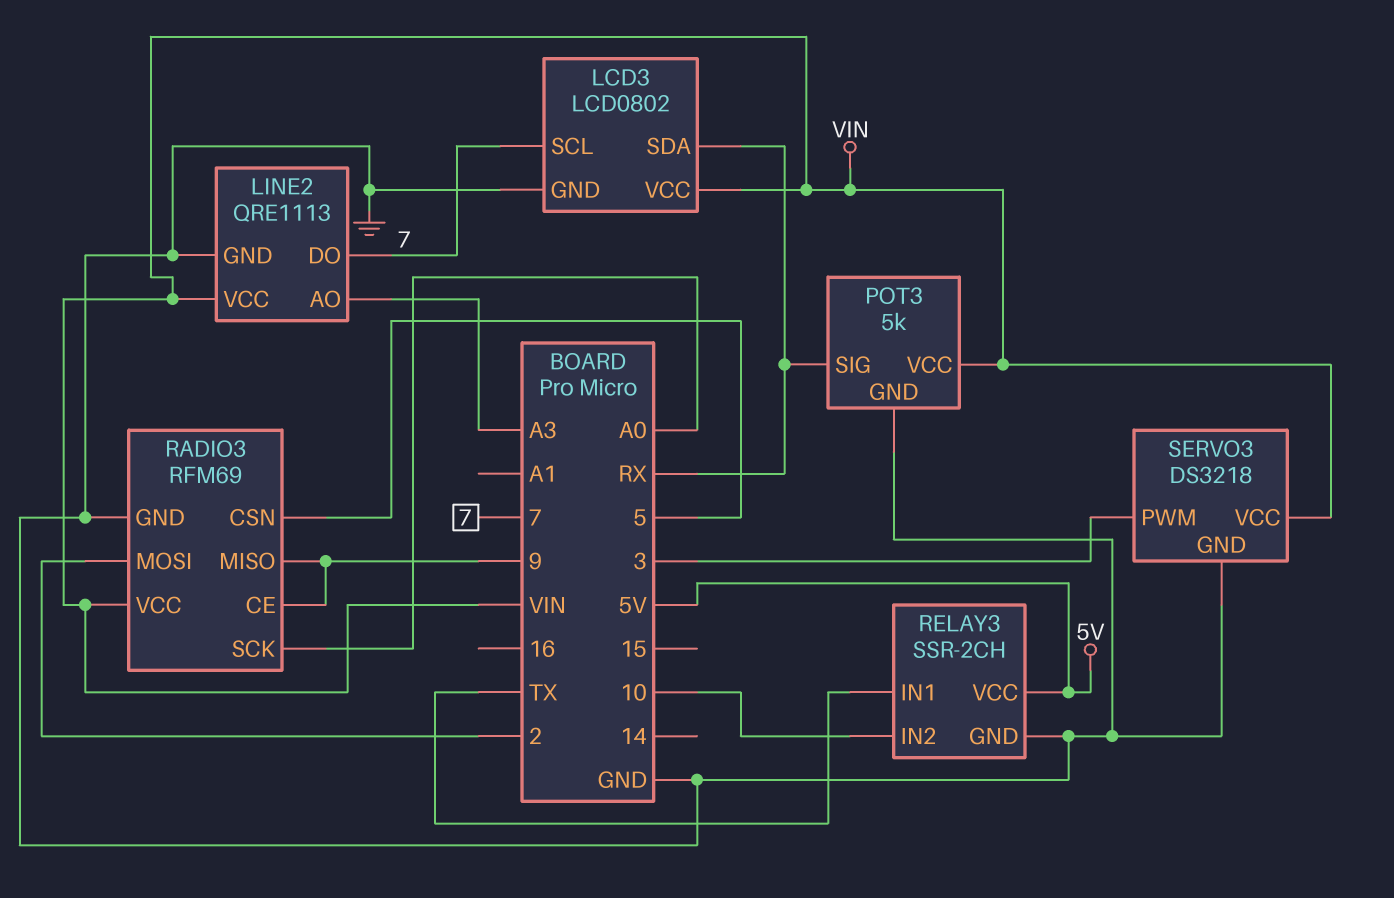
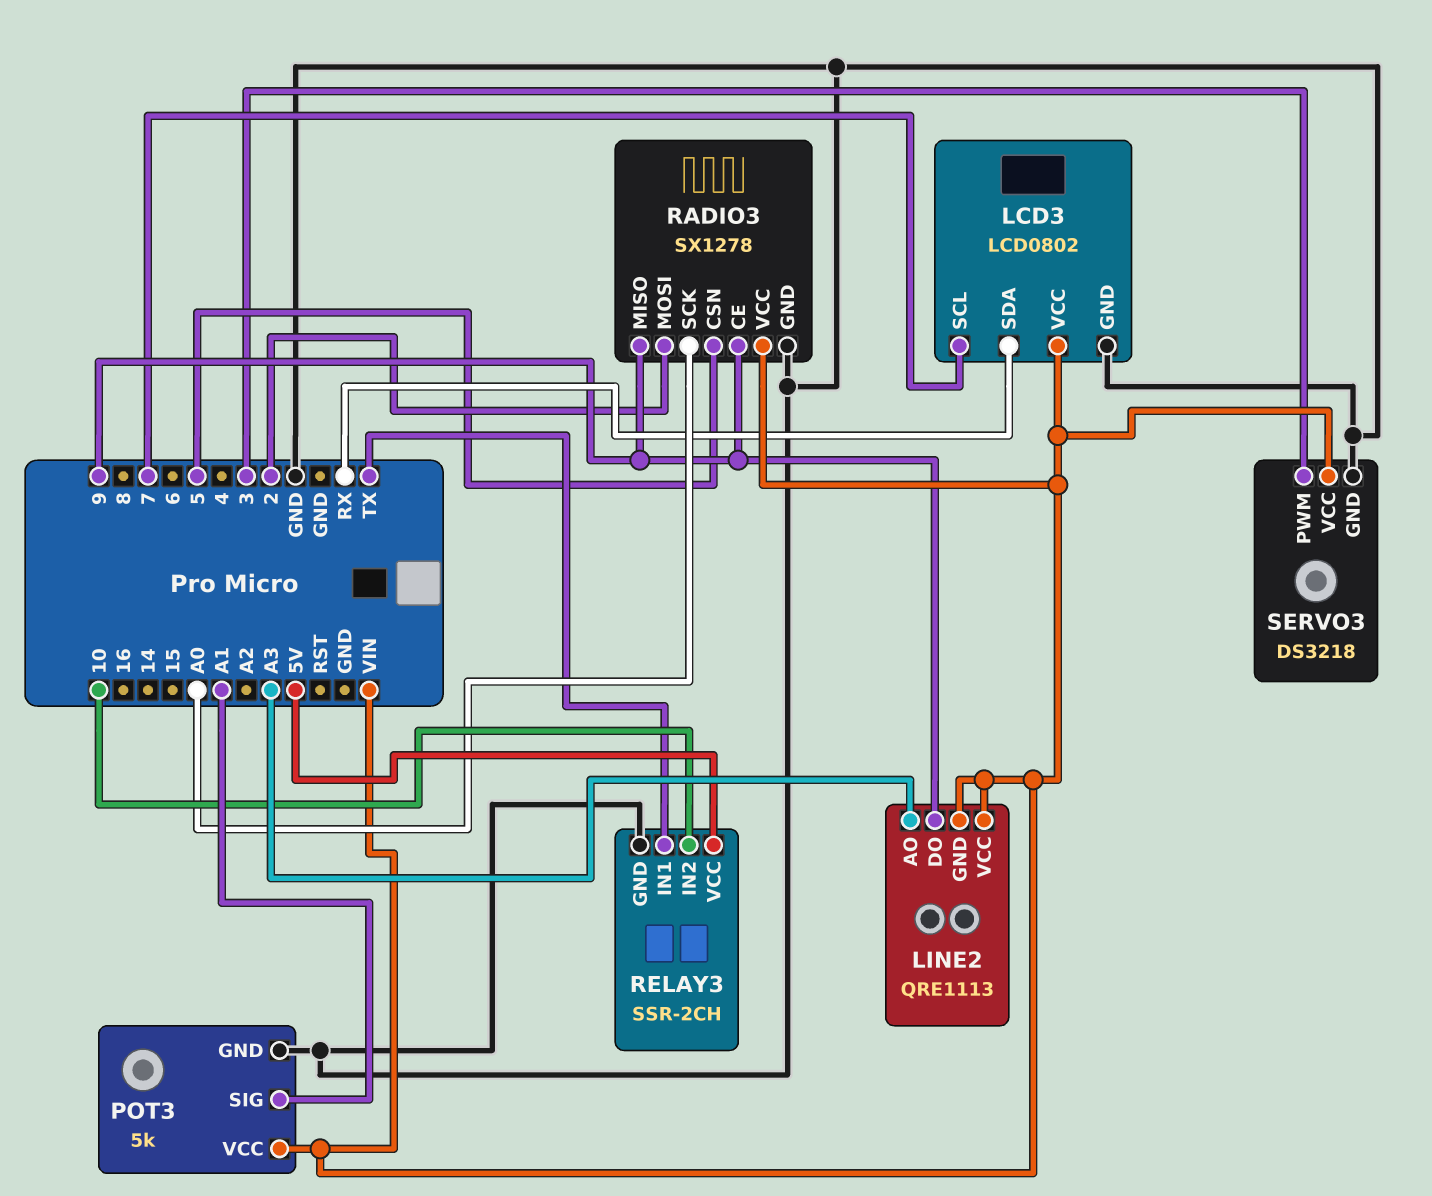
LINE2 pin DO: 7 -> 9
LINE2 pin GND: GND -> VIN
POT3 pin SIG: RX -> A1
RADIO3: RFM69 -> SX1278

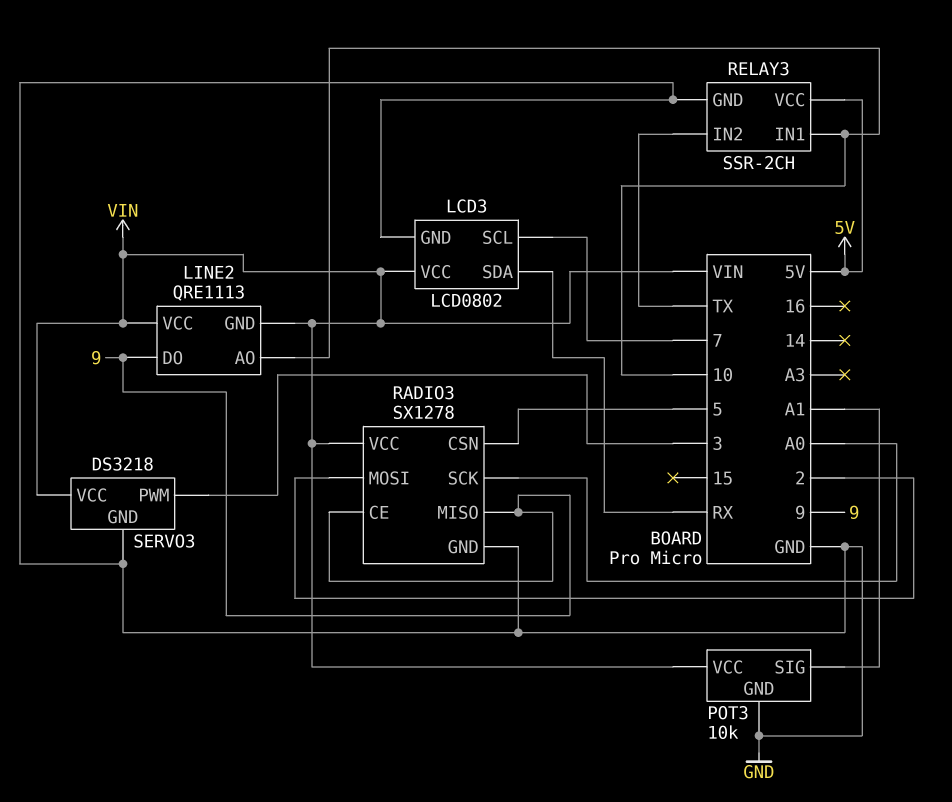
LINE2 pin AO: A3 -> 10
POT3: 5k -> 10k
RELAY3 pin IN1: TX -> 10
RELAY3 pin IN2: 10 -> TX

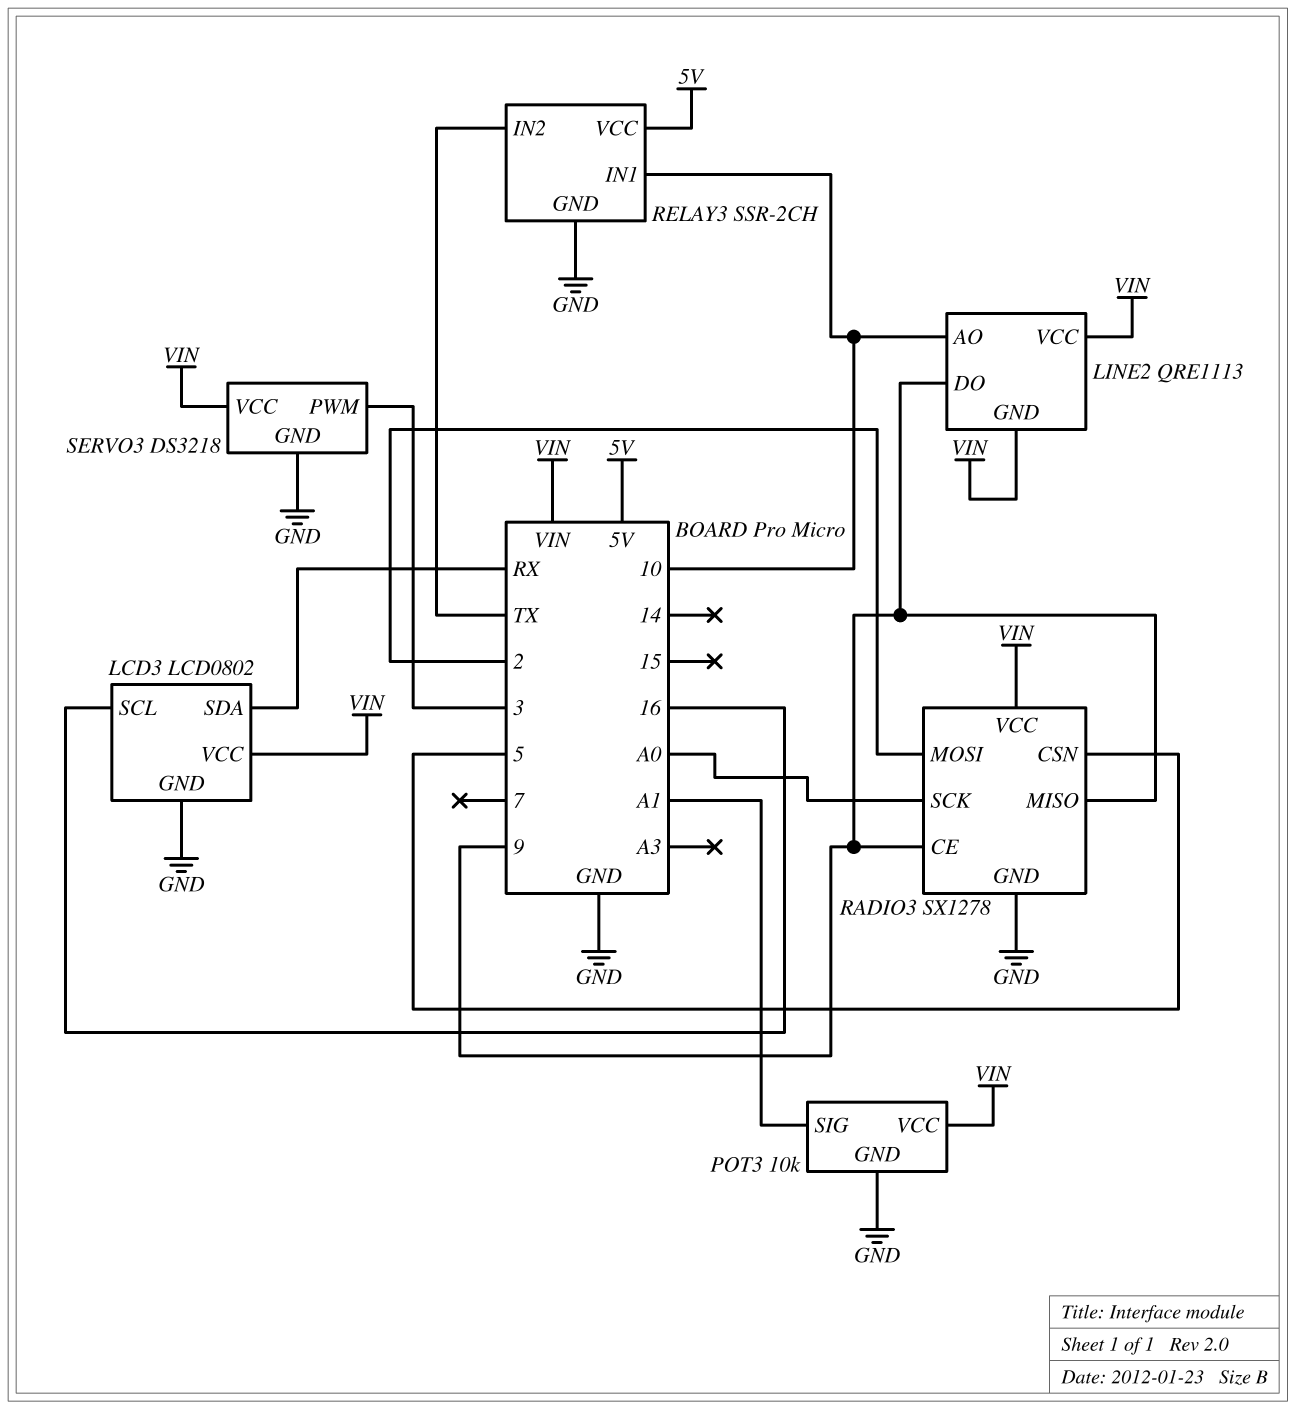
LCD3 pin SCL: 7 -> 16

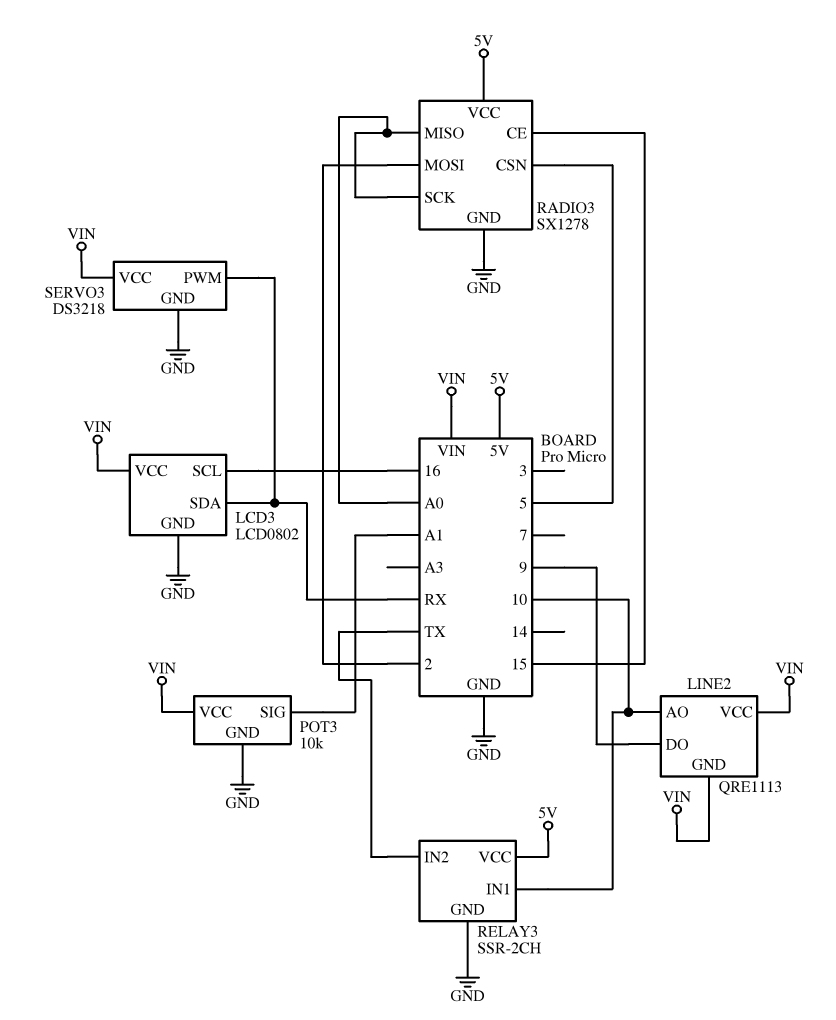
RADIO3 pin CE: 9 -> 15
RADIO3 pin MISO: 9 -> A0
RADIO3 pin VCC: VIN -> 5V
SERVO3 pin PWM: 3 -> RX

